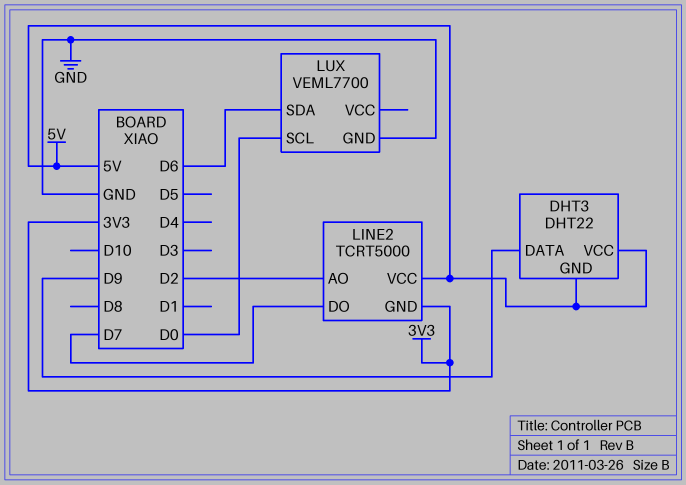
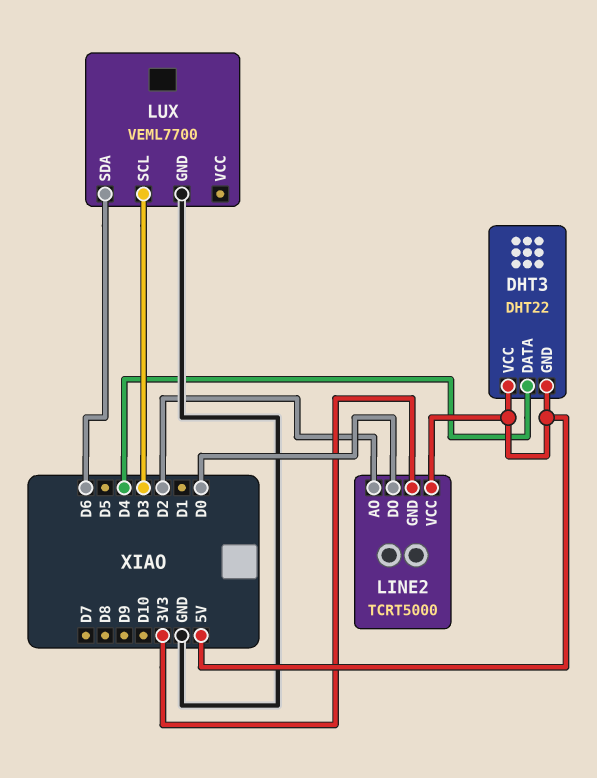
DHT3 pin DATA: D9 -> D4
LINE2 pin DO: D7 -> D0
LUX pin SCL: D0 -> D3

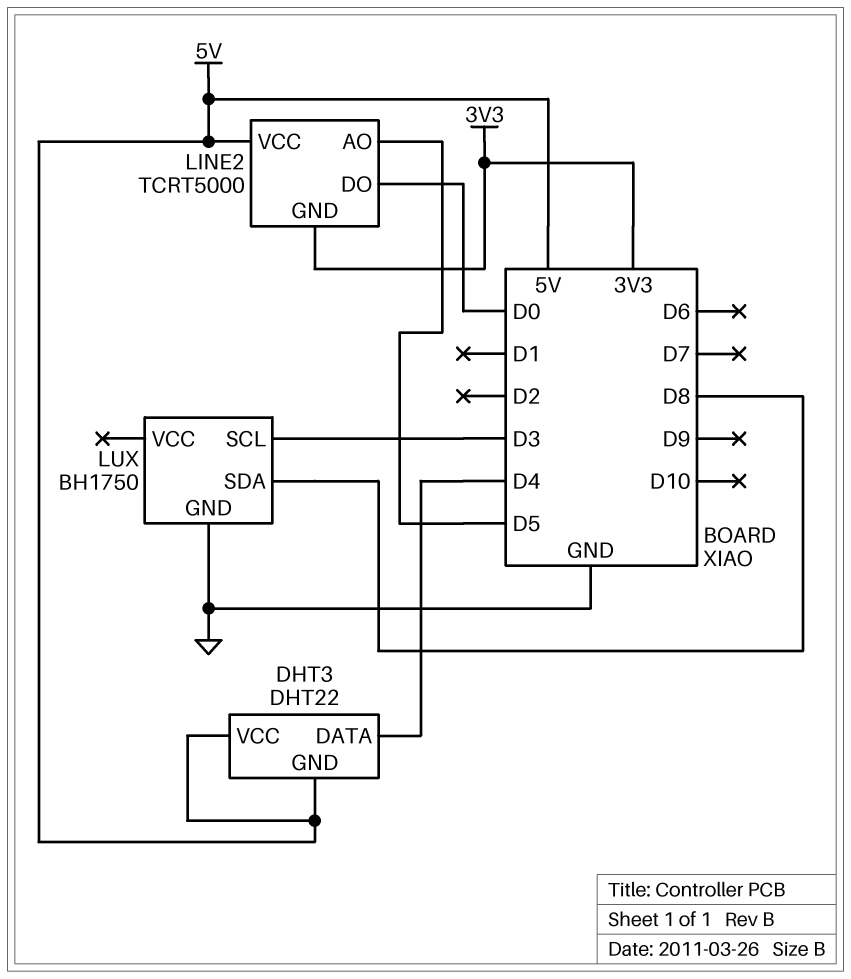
LINE2 pin AO: D2 -> D5
LUX: VEML7700 -> BH1750
LUX pin SDA: D6 -> D8

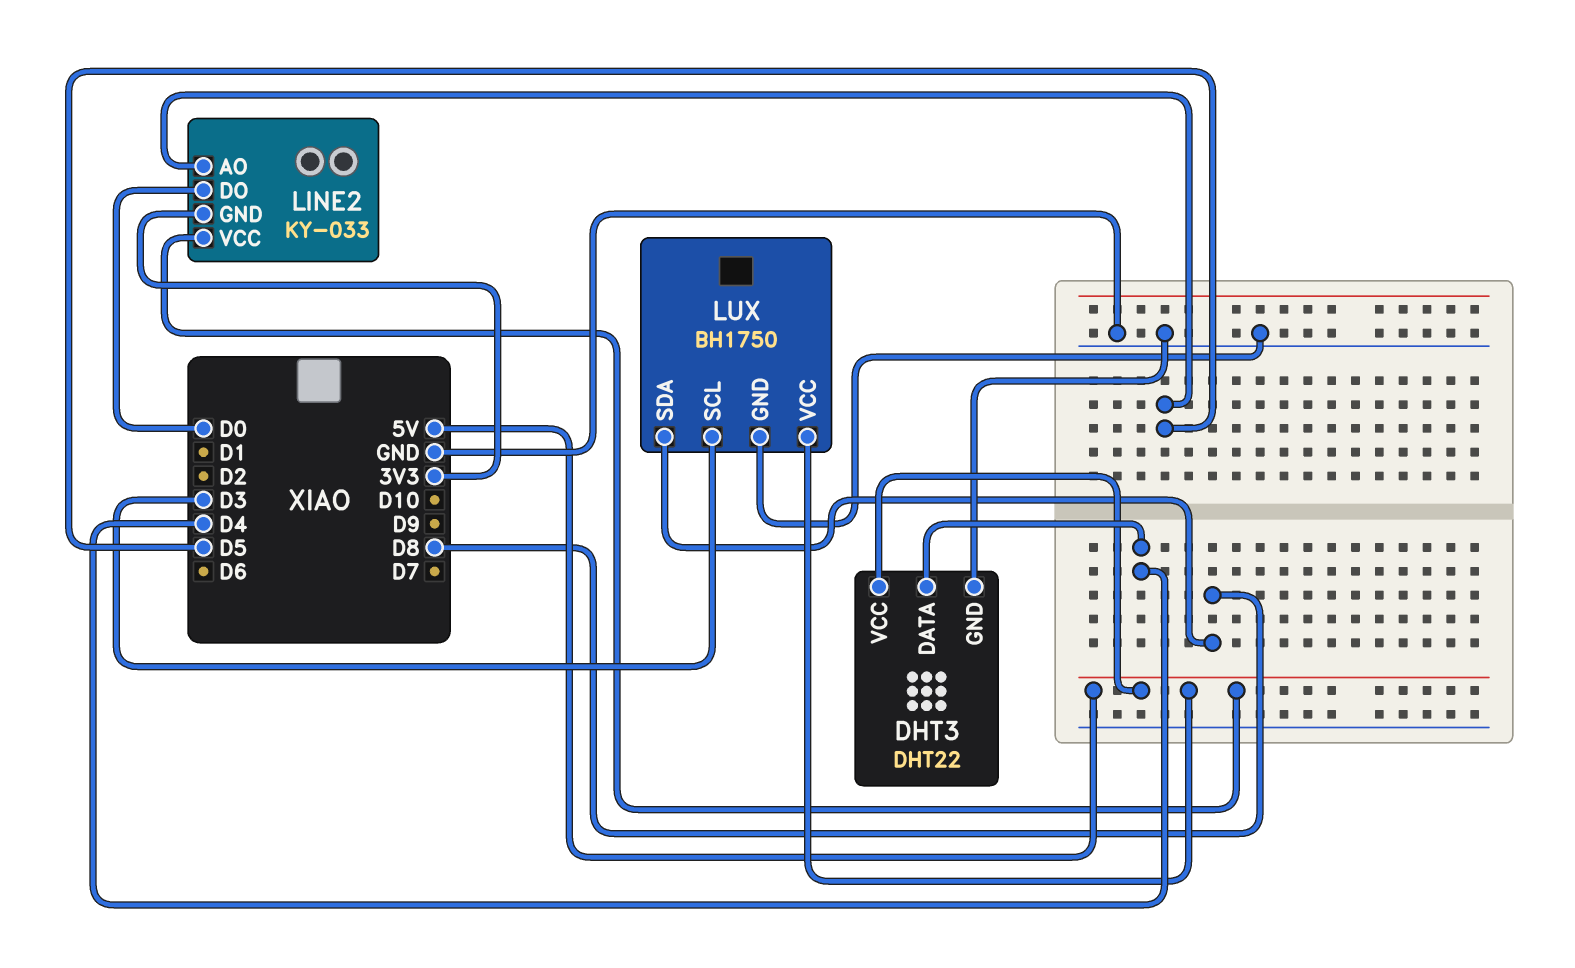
DHT3 pin GND: 5V -> GND
LINE2: TCRT5000 -> KY-033
LUX pin VCC: none -> 5V

